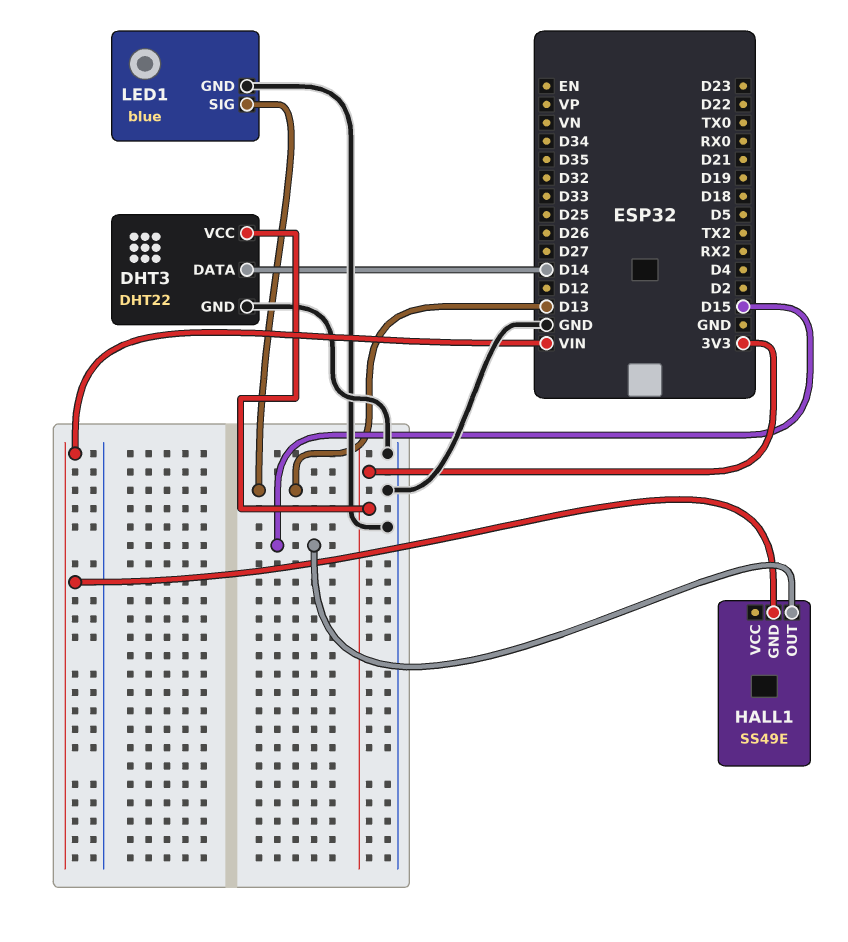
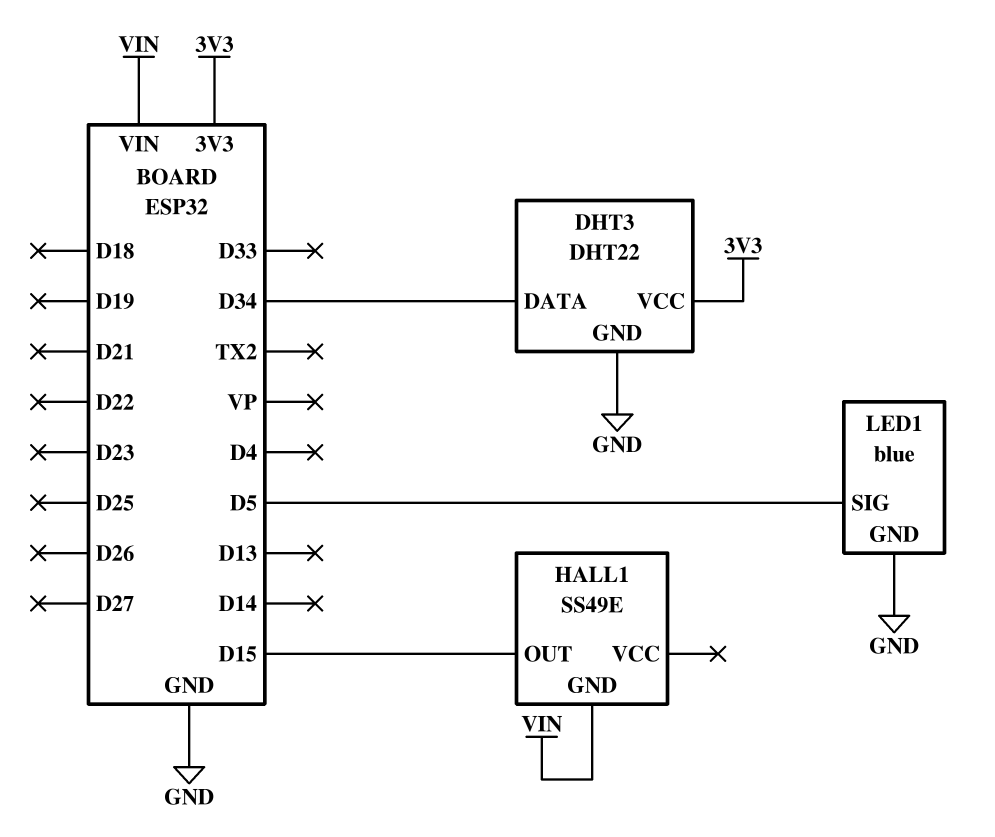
DHT3 pin DATA: D14 -> D34
LED1 pin SIG: D13 -> D5

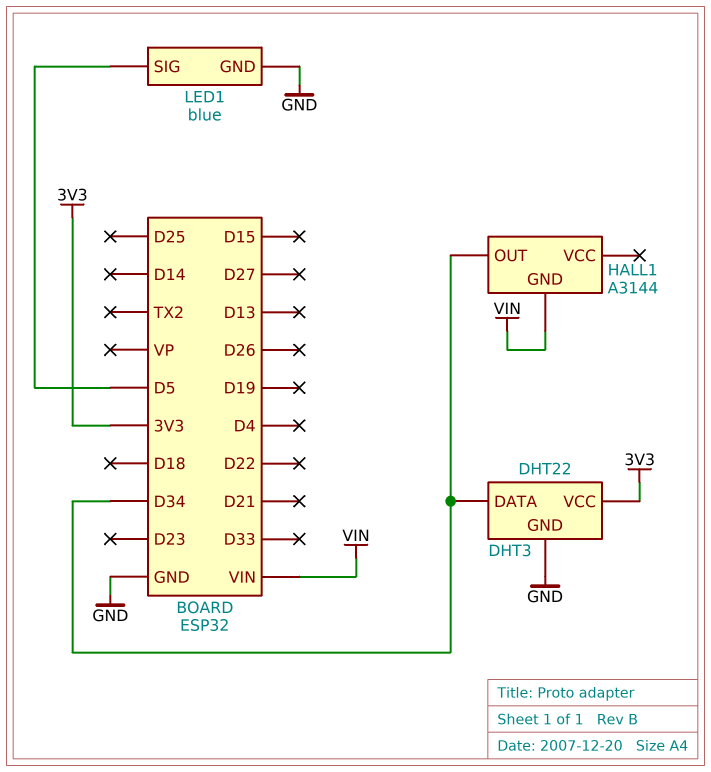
HALL1: SS49E -> A3144
HALL1 pin OUT: D15 -> D34

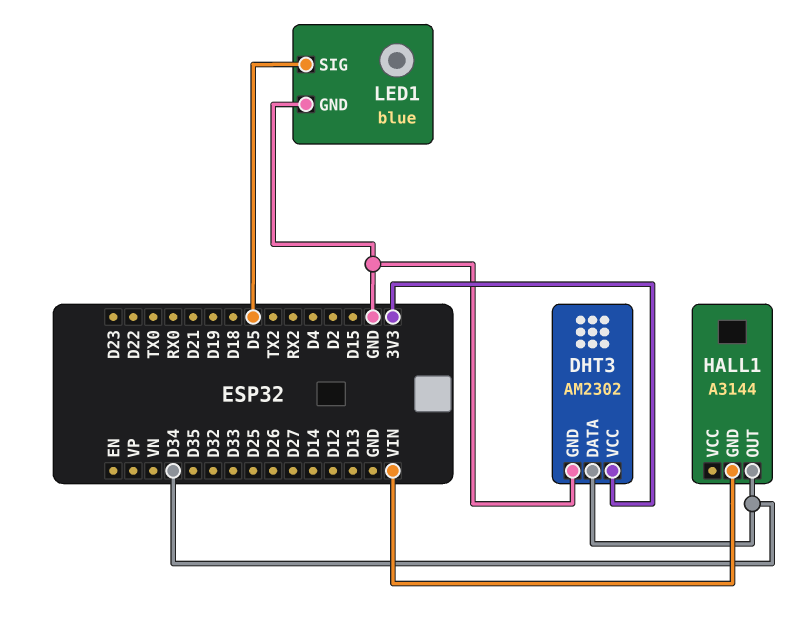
DHT3: DHT22 -> AM2302

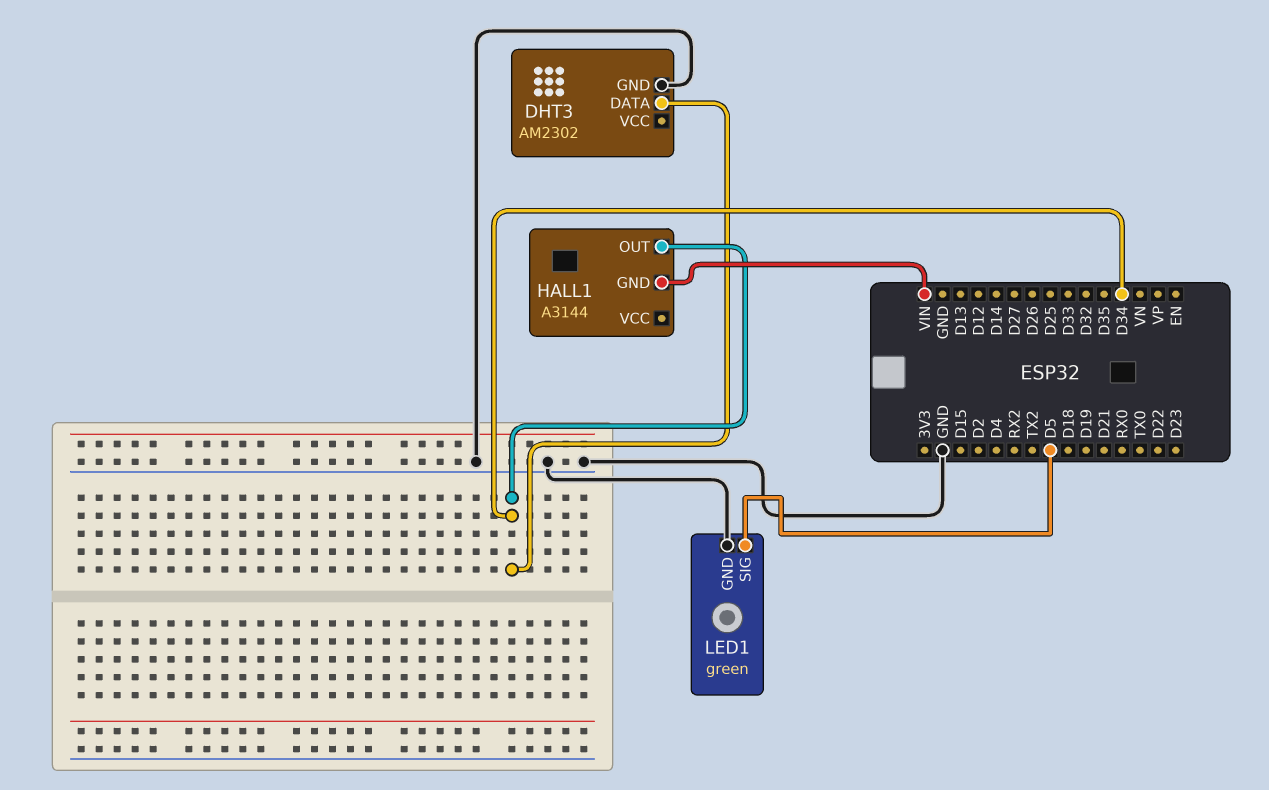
DHT3 pin VCC: 3V3 -> none
LED1: blue -> green

